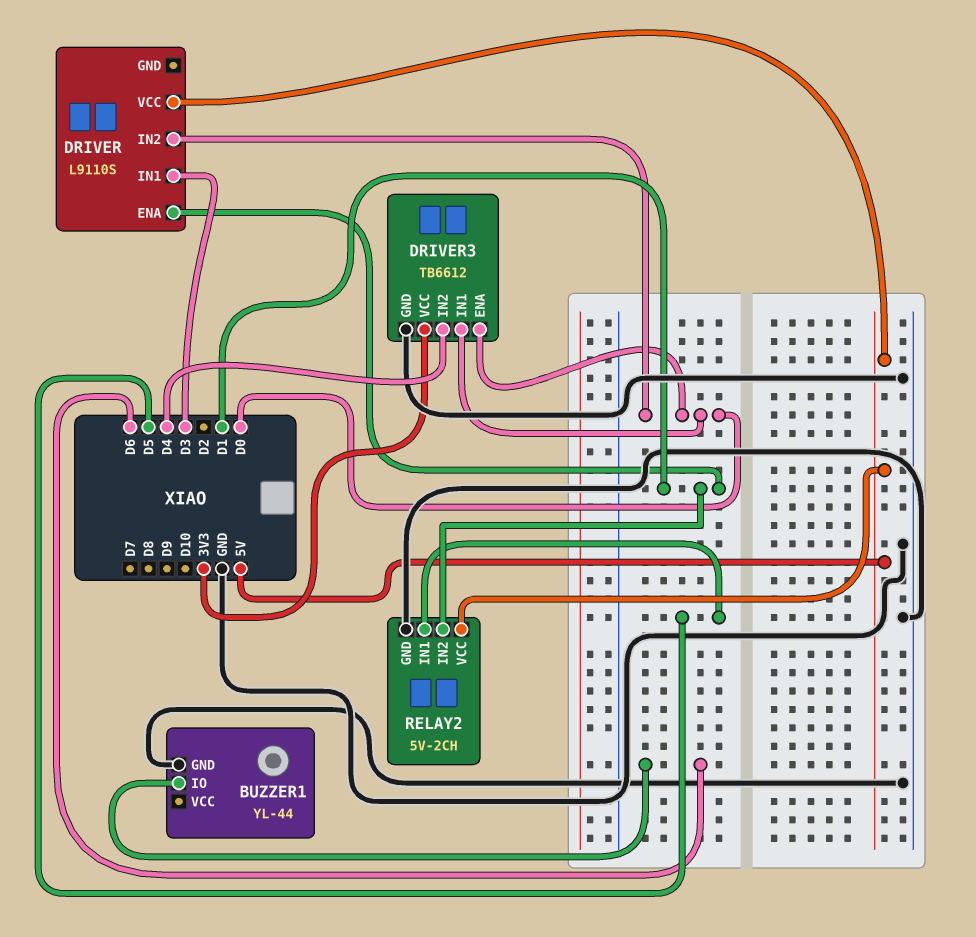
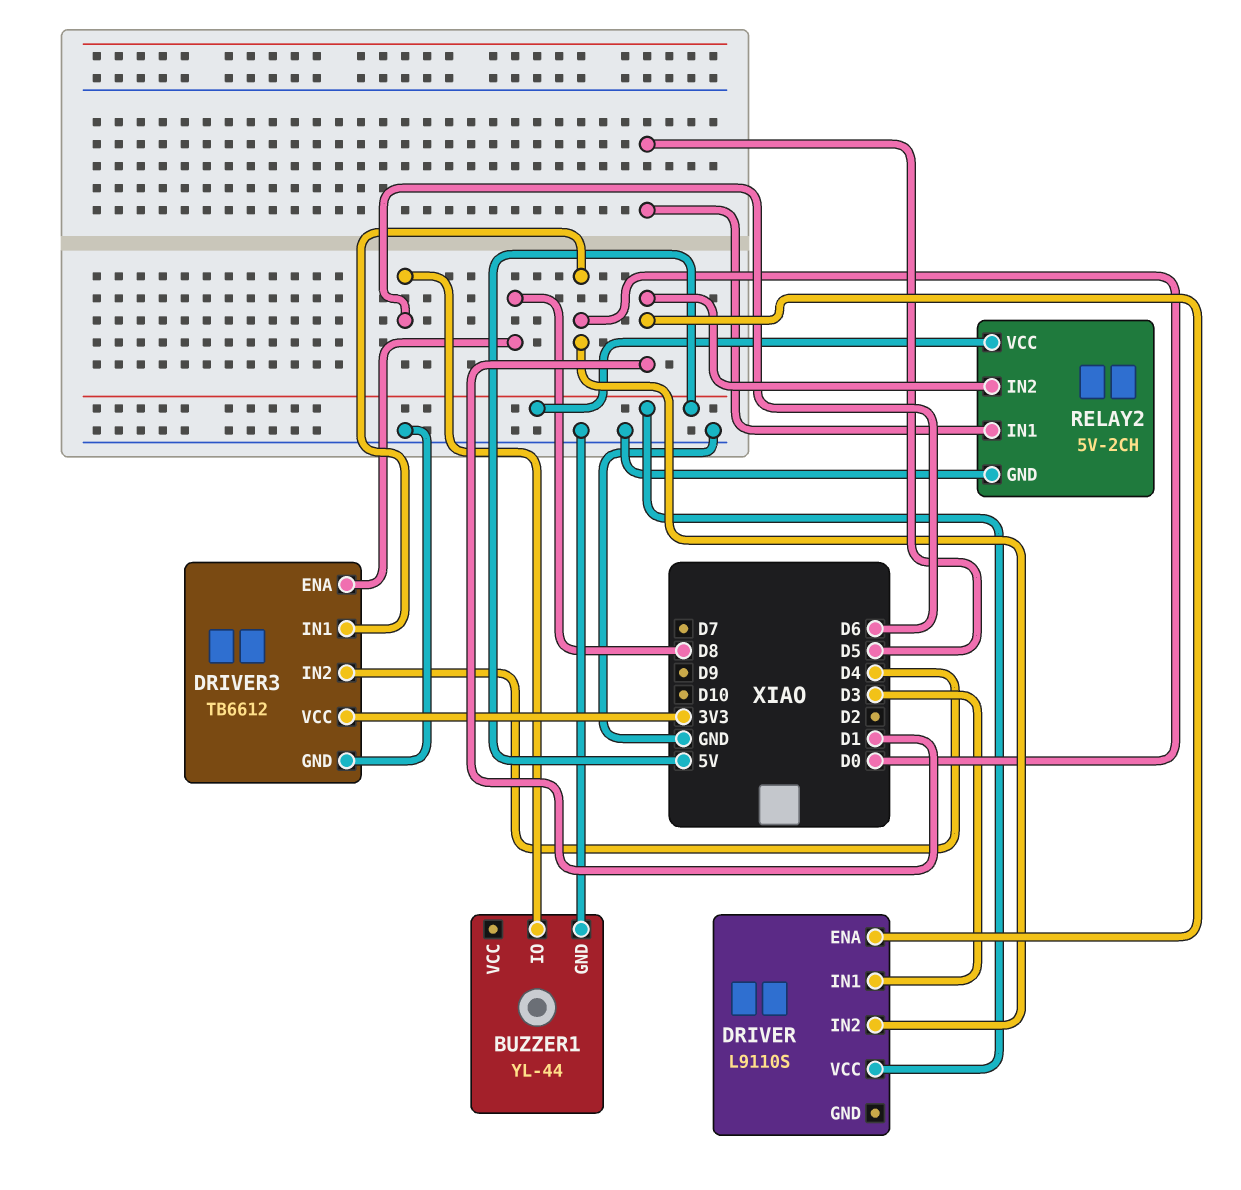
DRIVER3 pin ENA: D0 -> D8

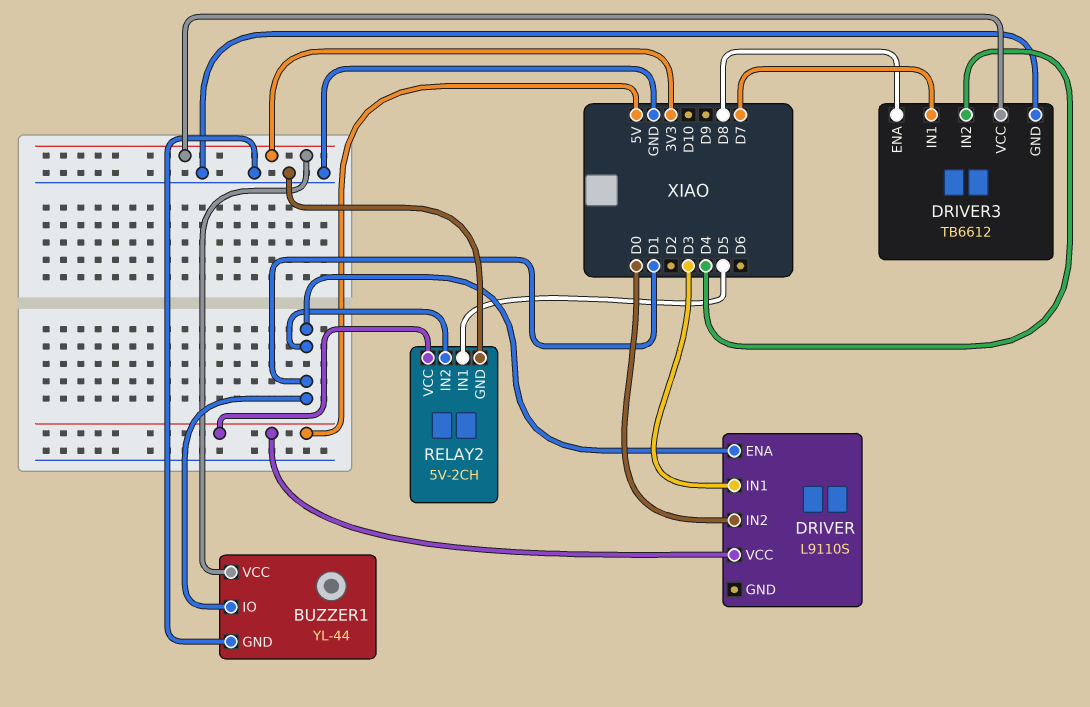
BUZZER1 pin IO: D6 -> D1
BUZZER1 pin VCC: none -> 3V3
DRIVER3 pin IN1: D0 -> D7

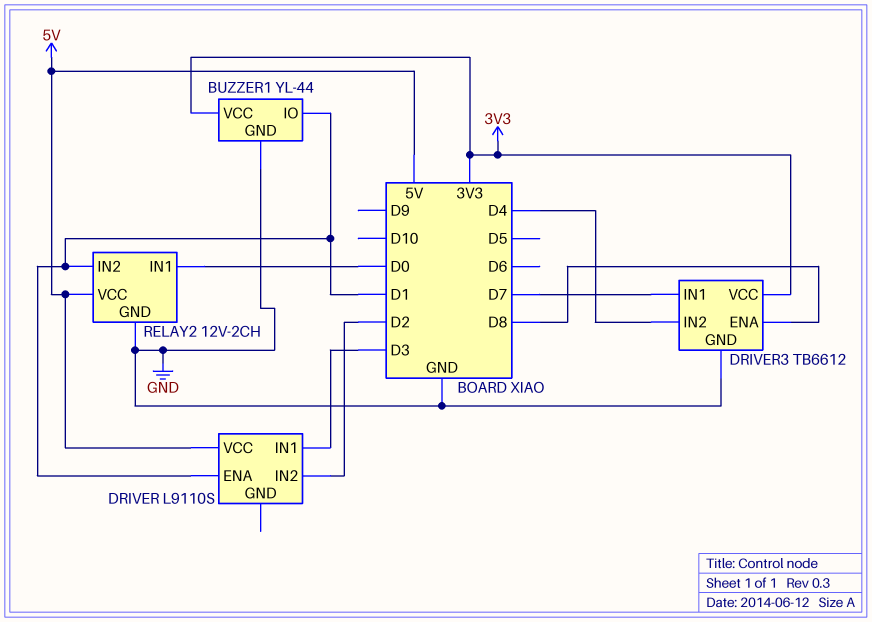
DRIVER pin IN2: D0 -> D2
RELAY2: 5V-2CH -> 12V-2CH
RELAY2 pin IN1: D5 -> D0

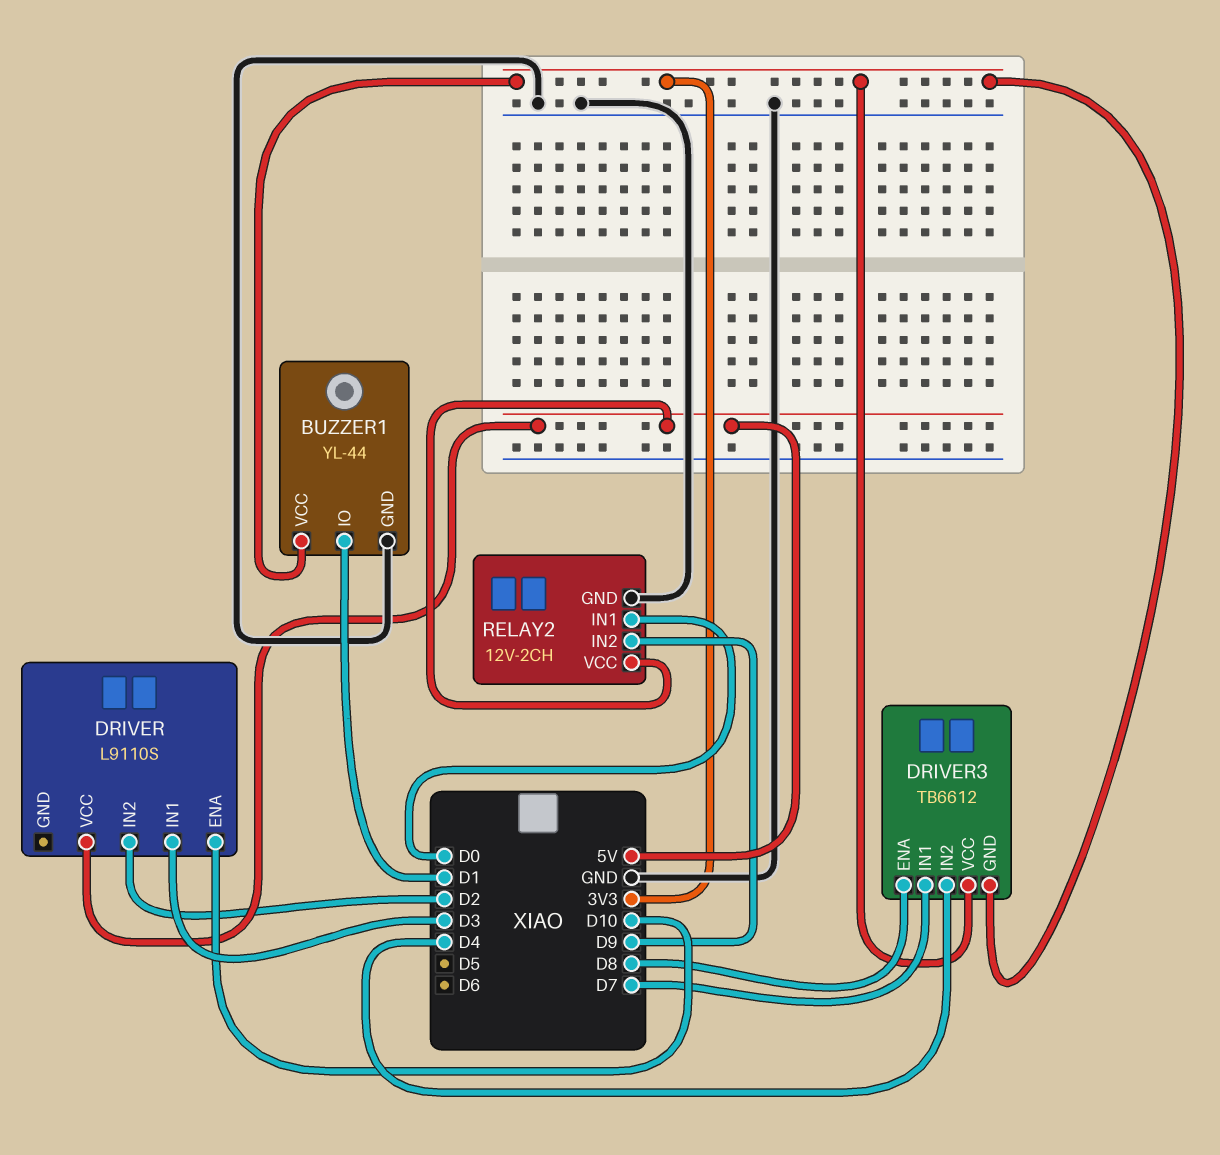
DRIVER pin ENA: D1 -> D10
DRIVER3 pin GND: GND -> 3V3
RELAY2 pin IN2: D1 -> D9

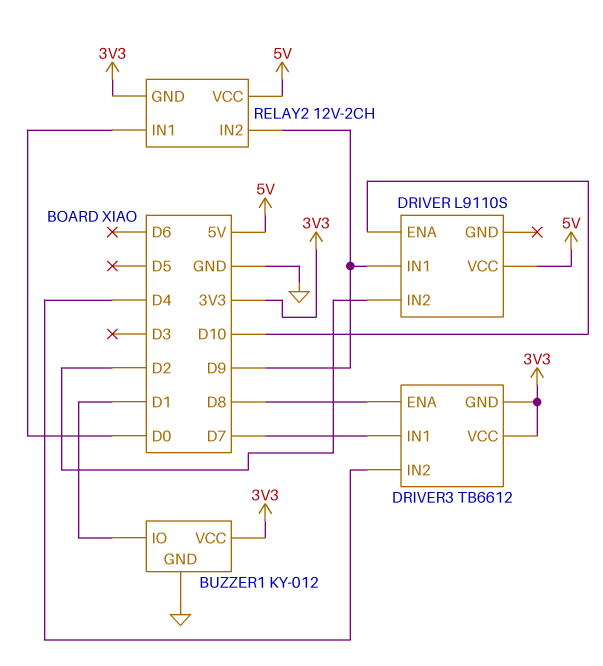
BUZZER1: YL-44 -> KY-012
DRIVER pin IN1: D3 -> D9
RELAY2 pin GND: GND -> 3V3

